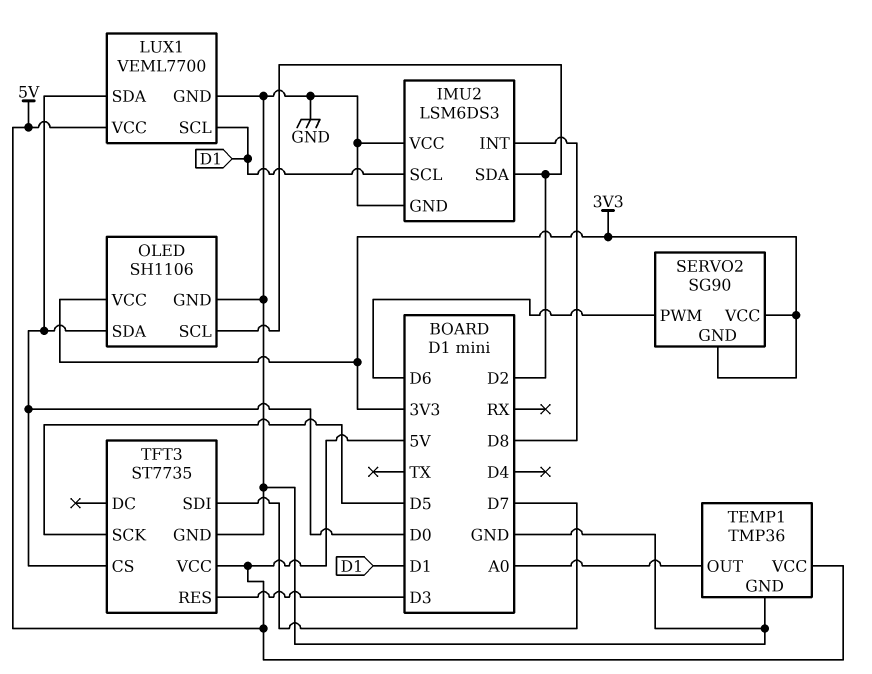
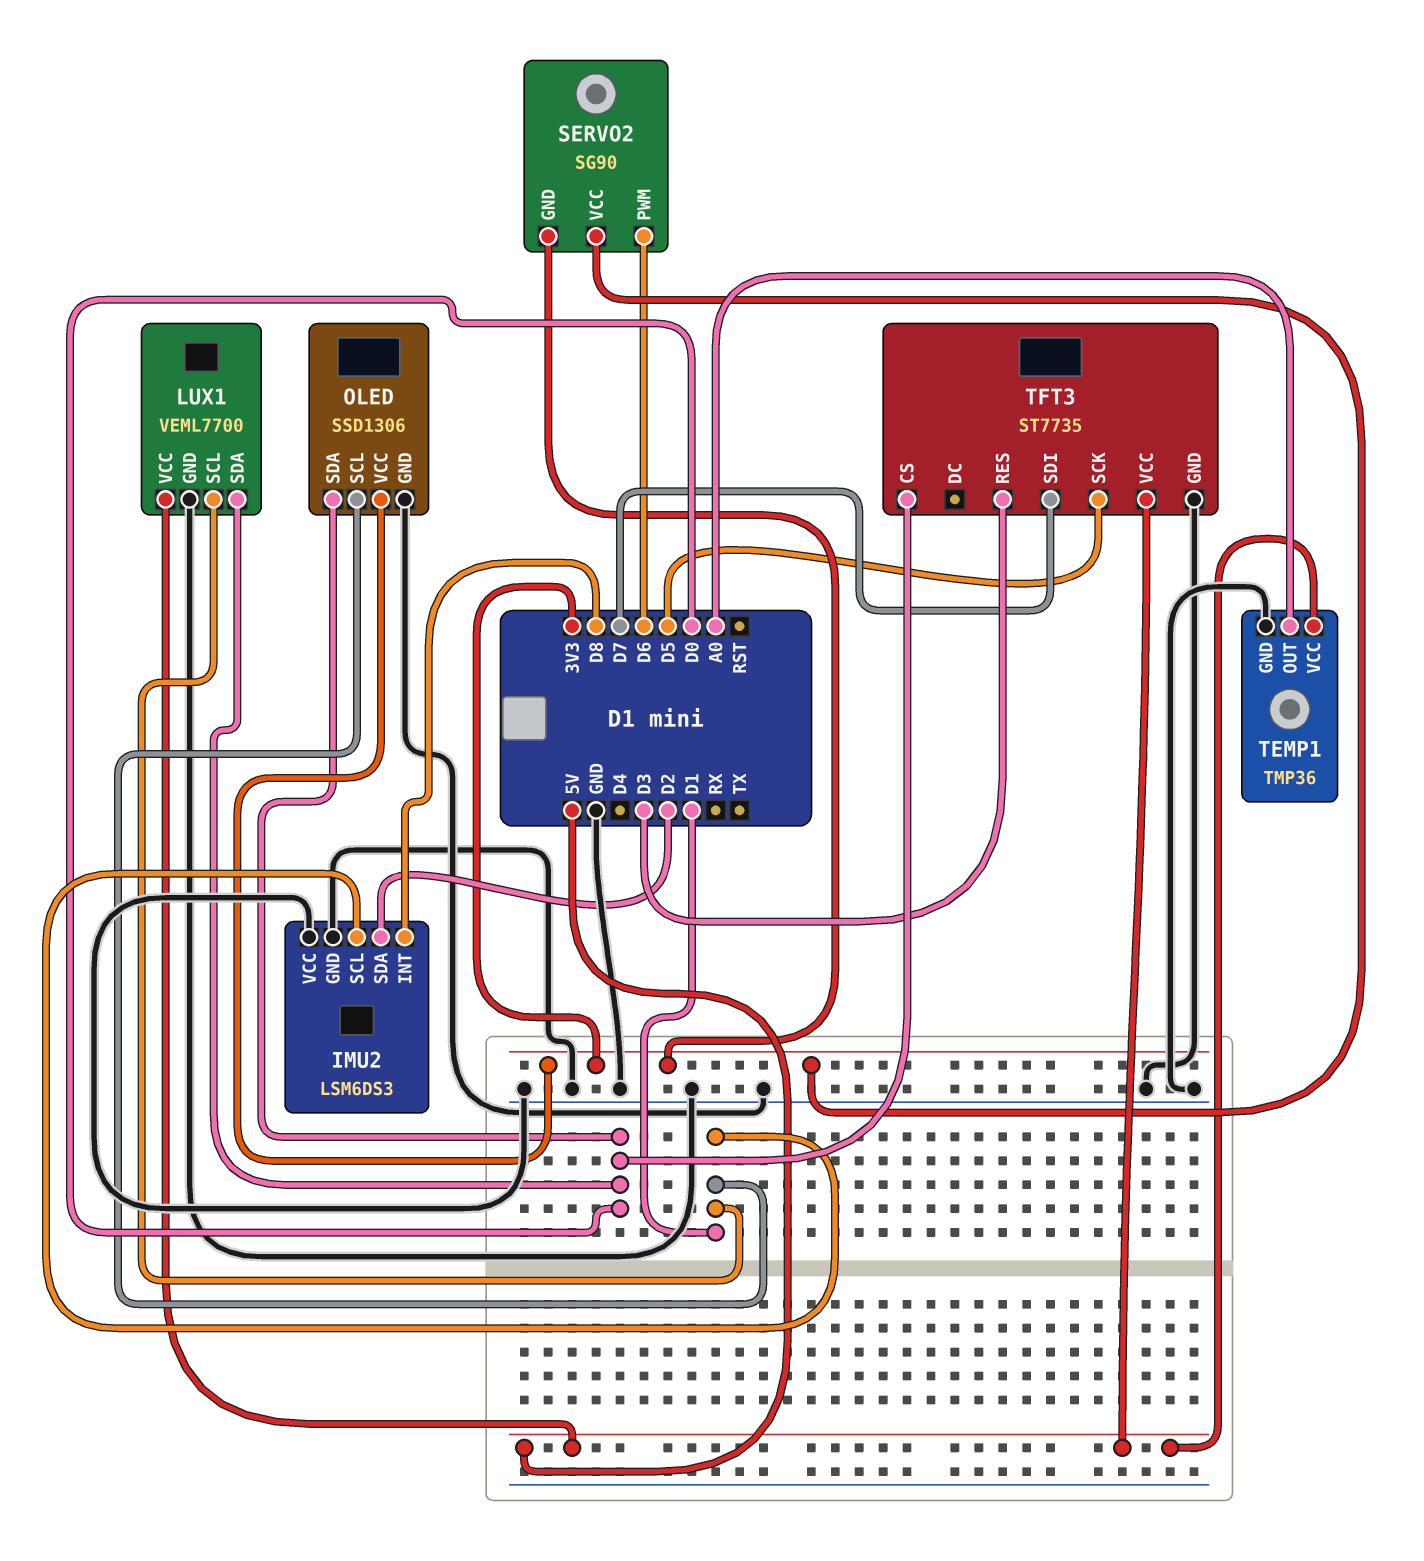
OLED: SH1106 -> SSD1306
OLED pin SCL: D2 -> D1

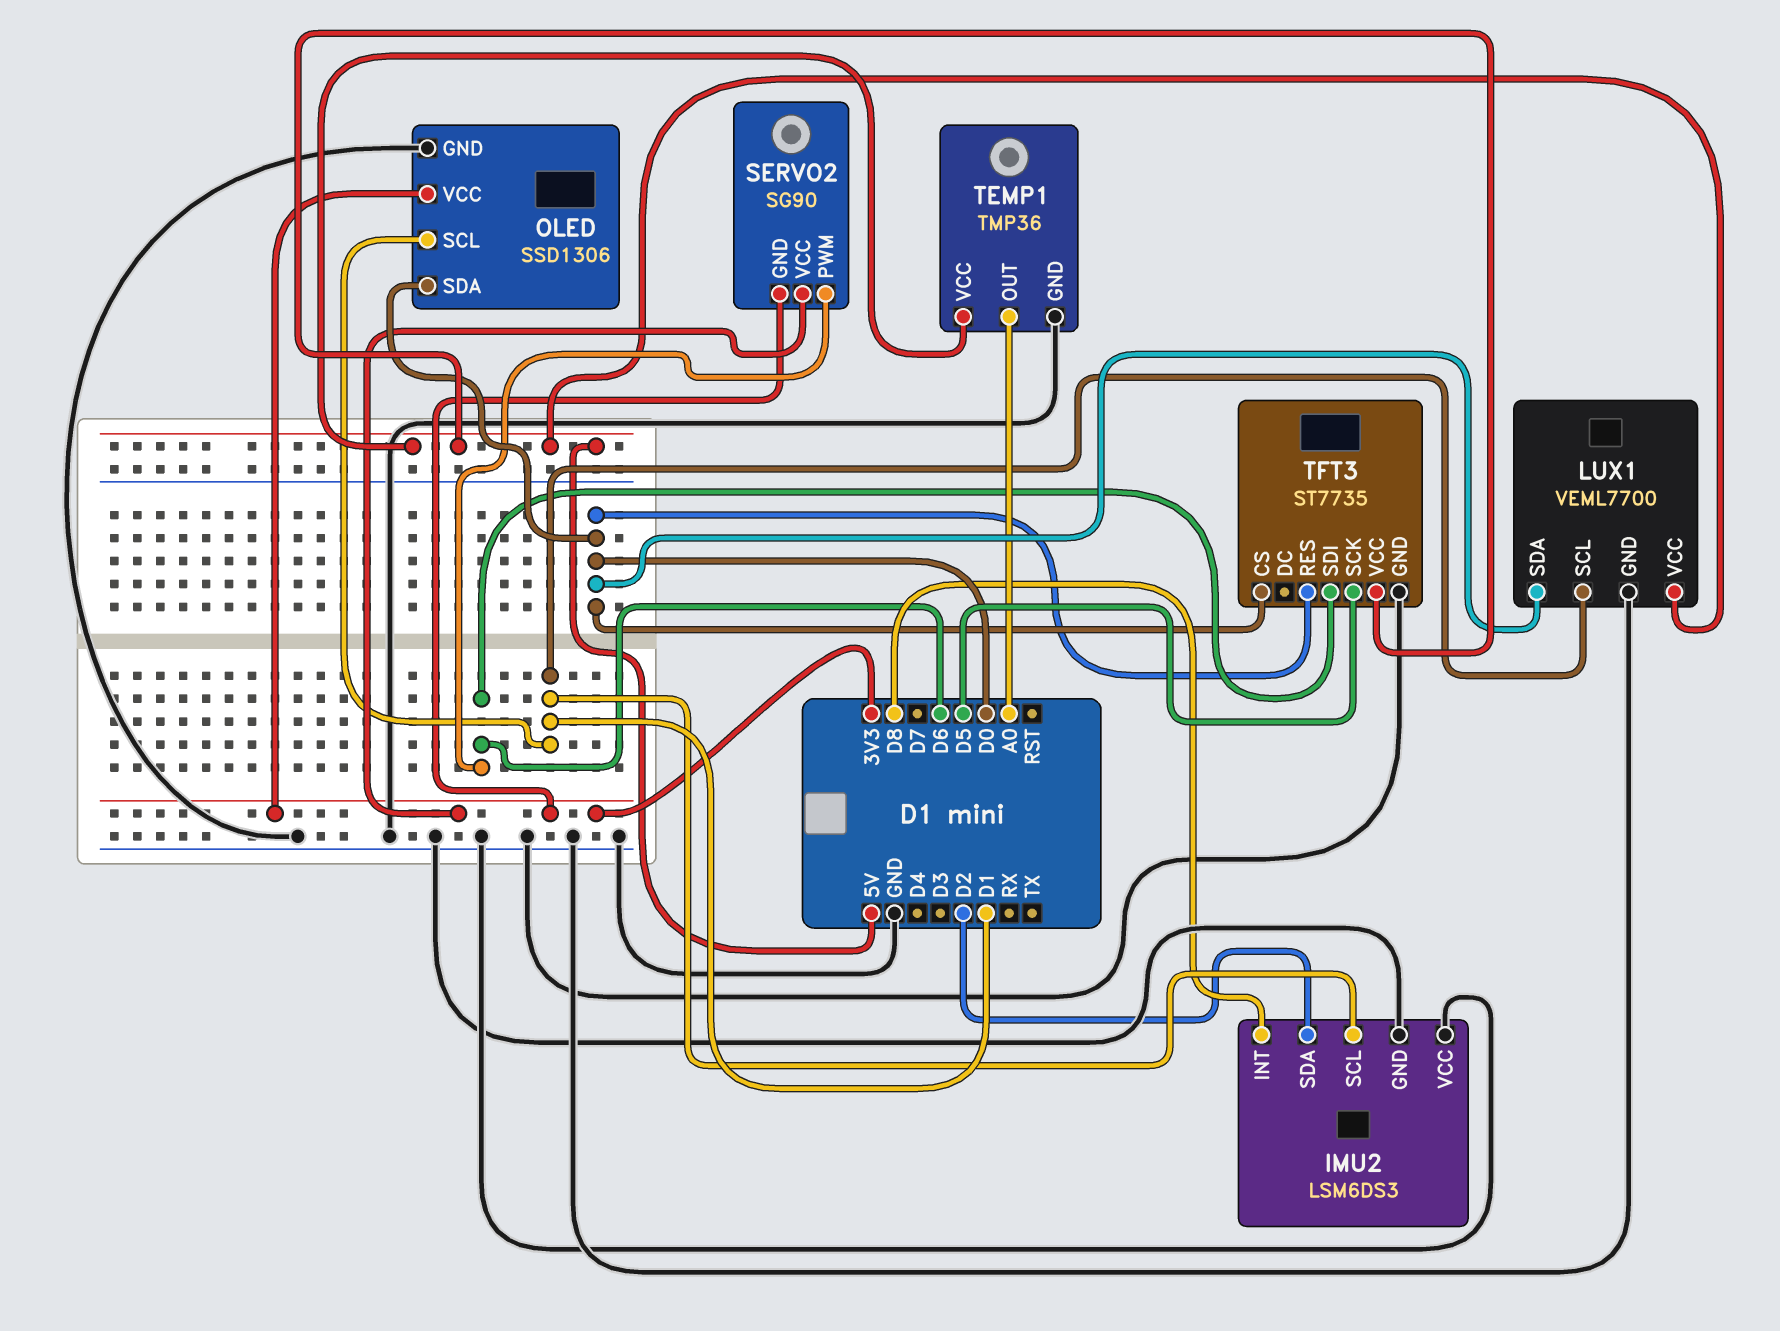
TFT3 pin RES: D3 -> D0
TFT3 pin SDI: D7 -> D6

